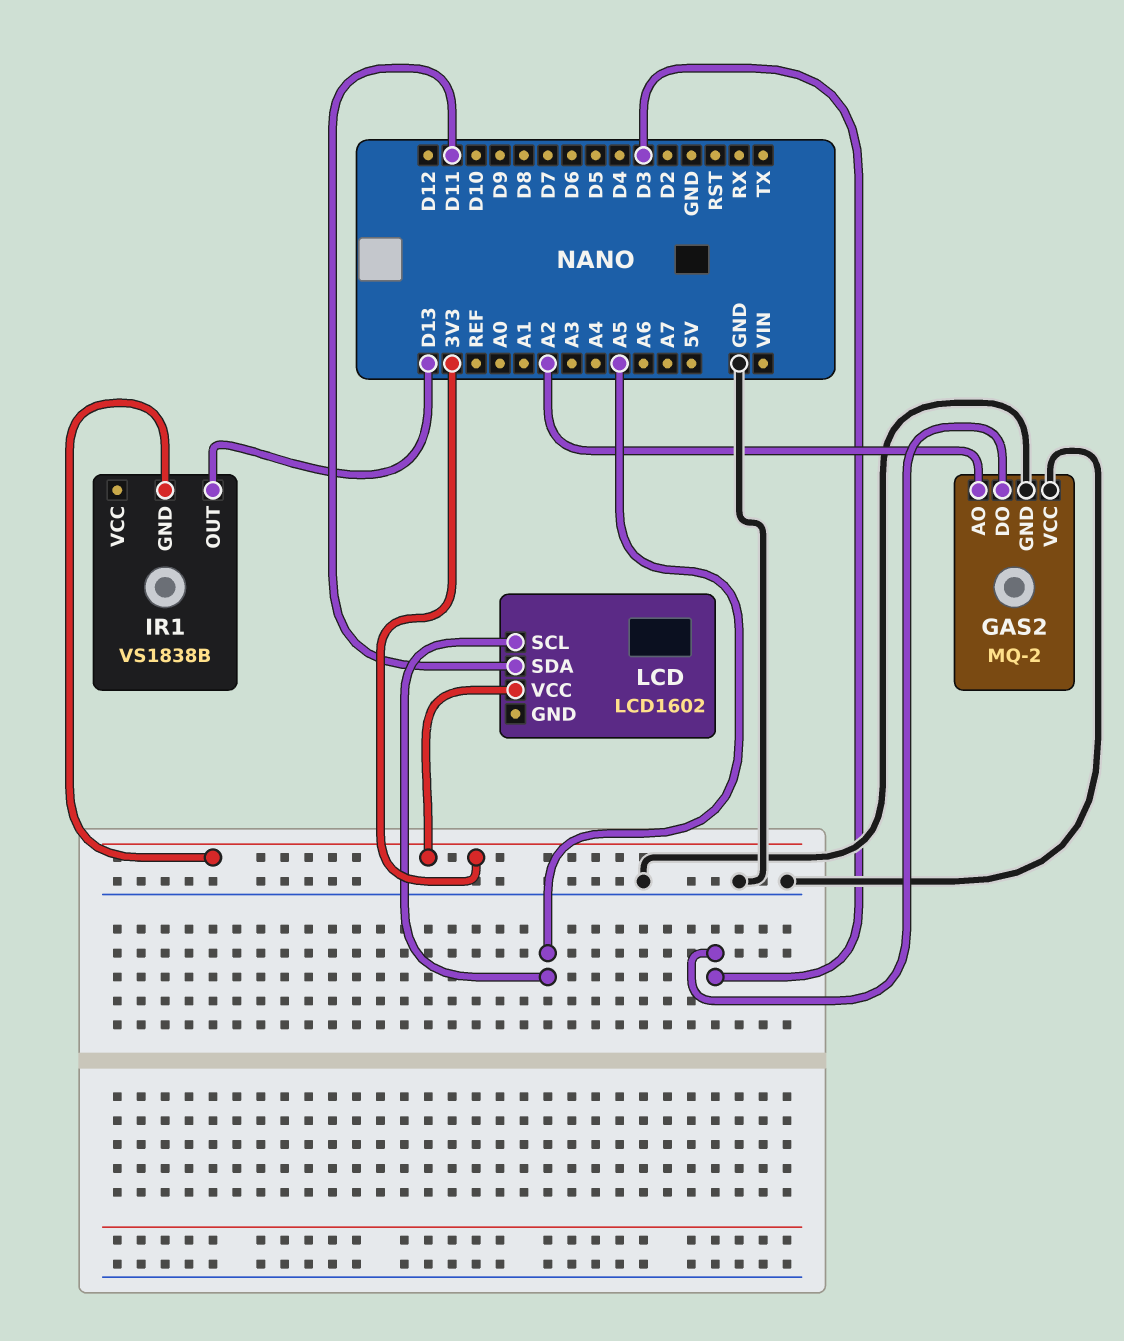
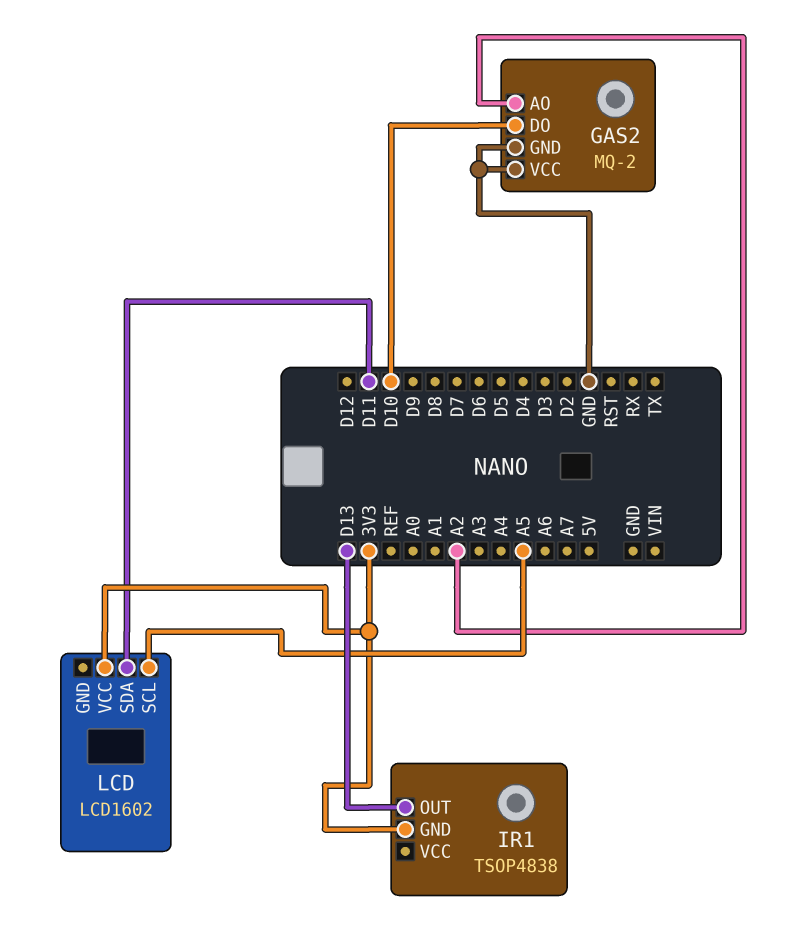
GAS2 pin DO: D3 -> D10
IR1: VS1838B -> TSOP4838

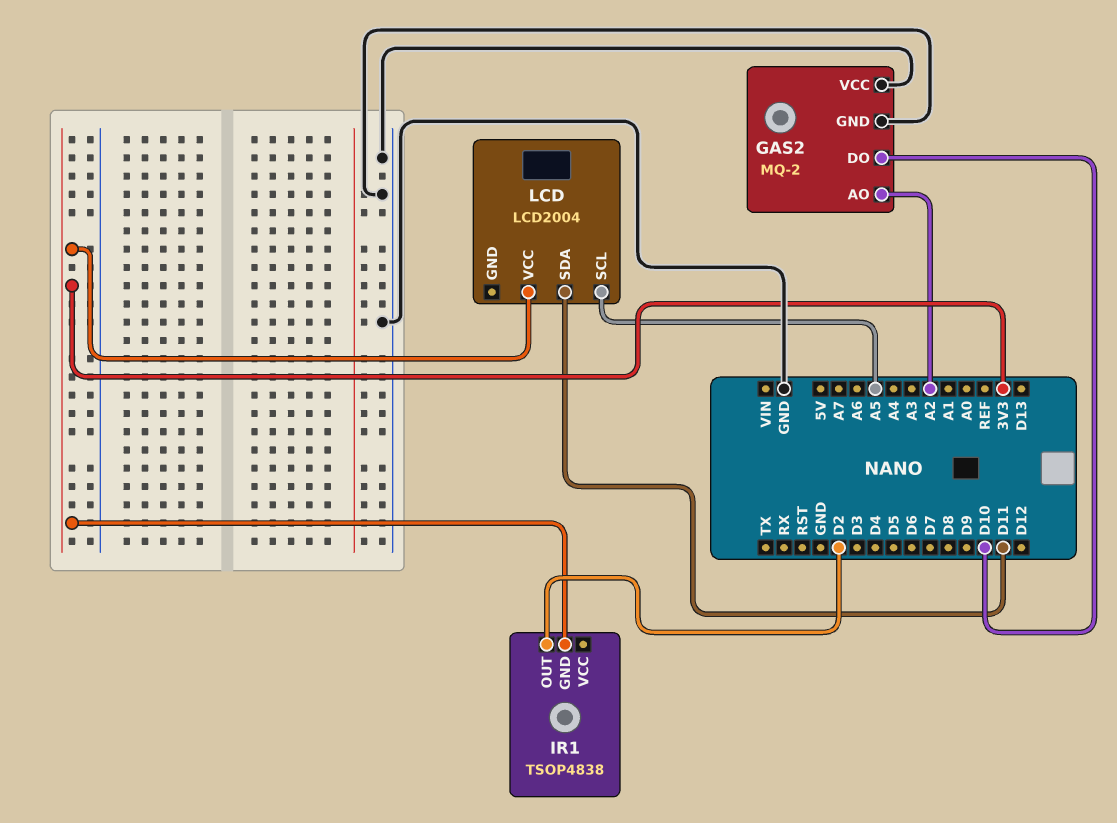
IR1 pin OUT: D13 -> D2
LCD: LCD1602 -> LCD2004

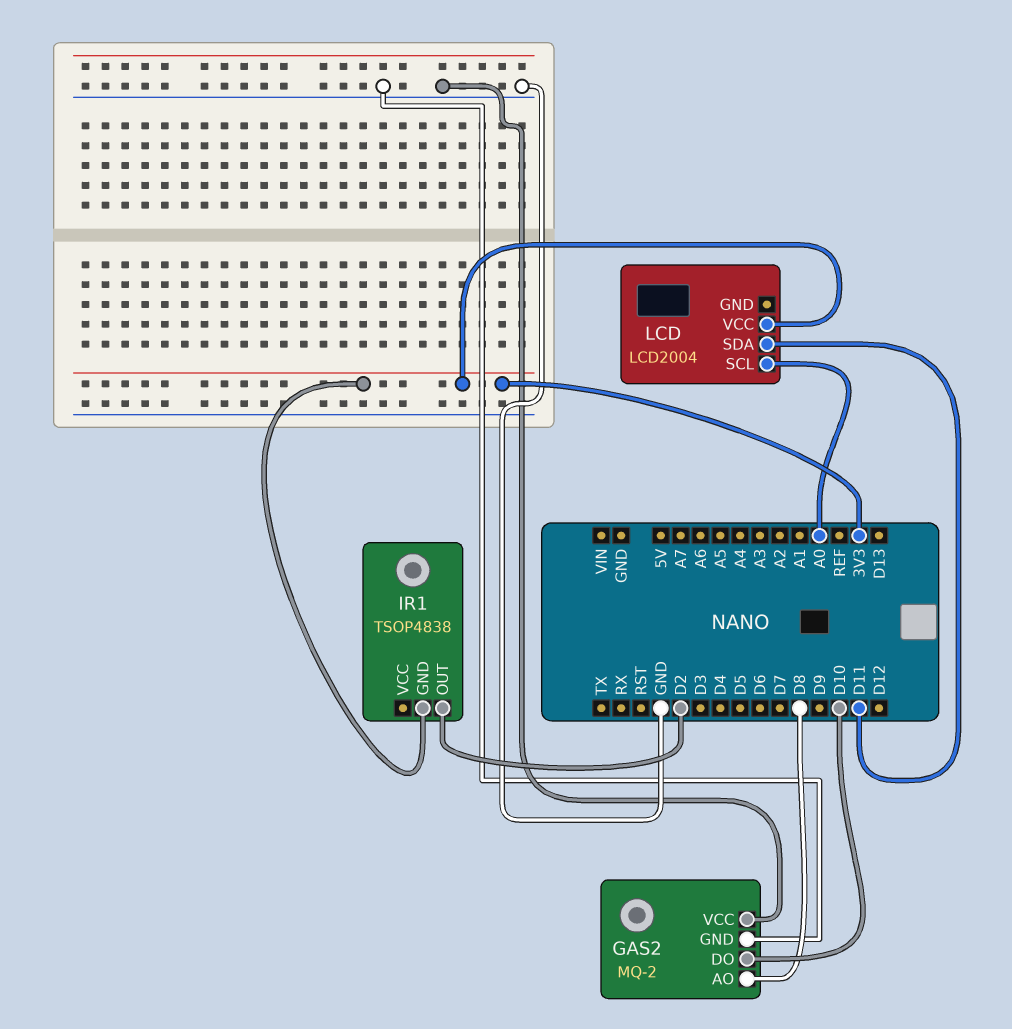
GAS2 pin AO: A2 -> D8
LCD pin SCL: A5 -> A0

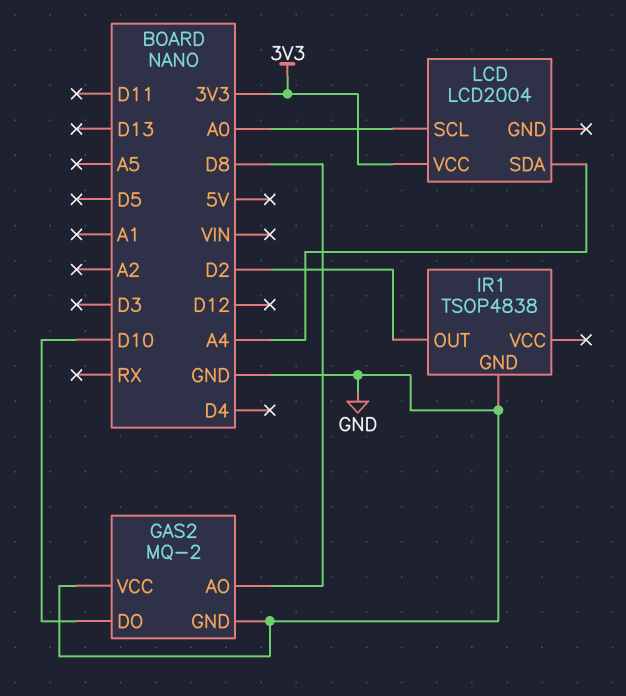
IR1 pin GND: 3V3 -> GND
LCD pin SDA: D11 -> A4

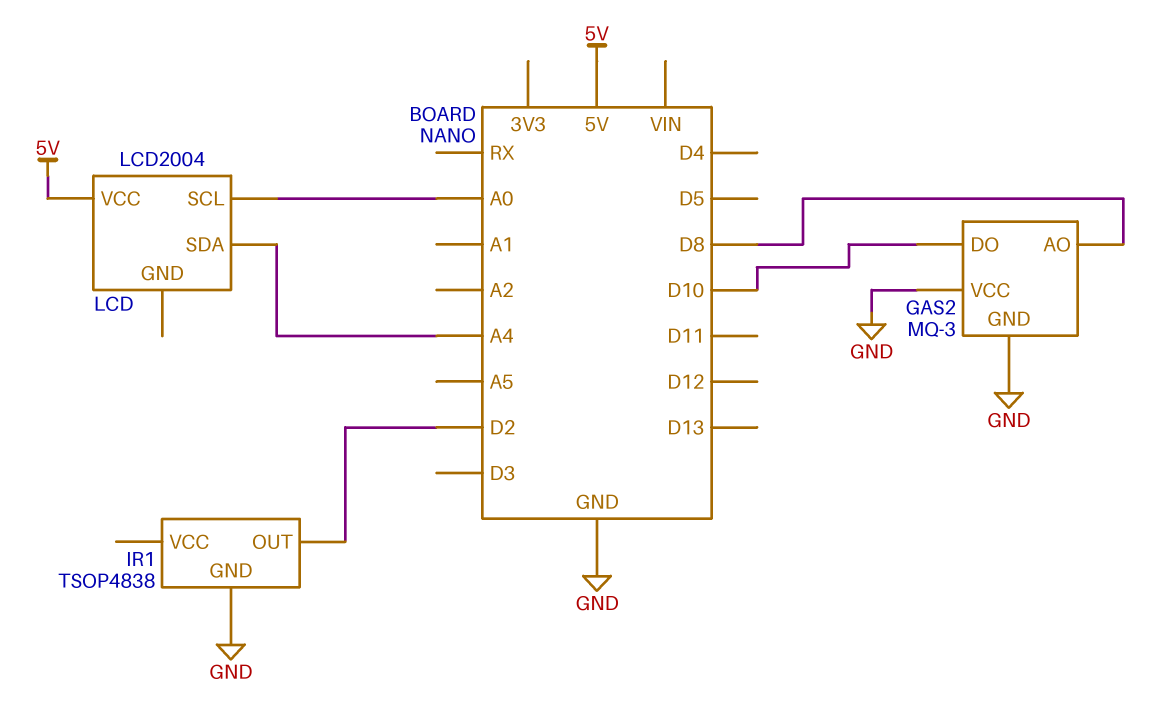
GAS2: MQ-2 -> MQ-3
LCD pin VCC: 3V3 -> 5V

